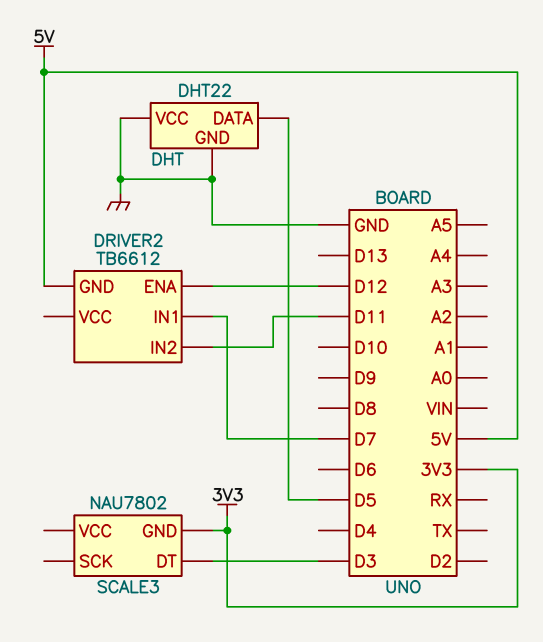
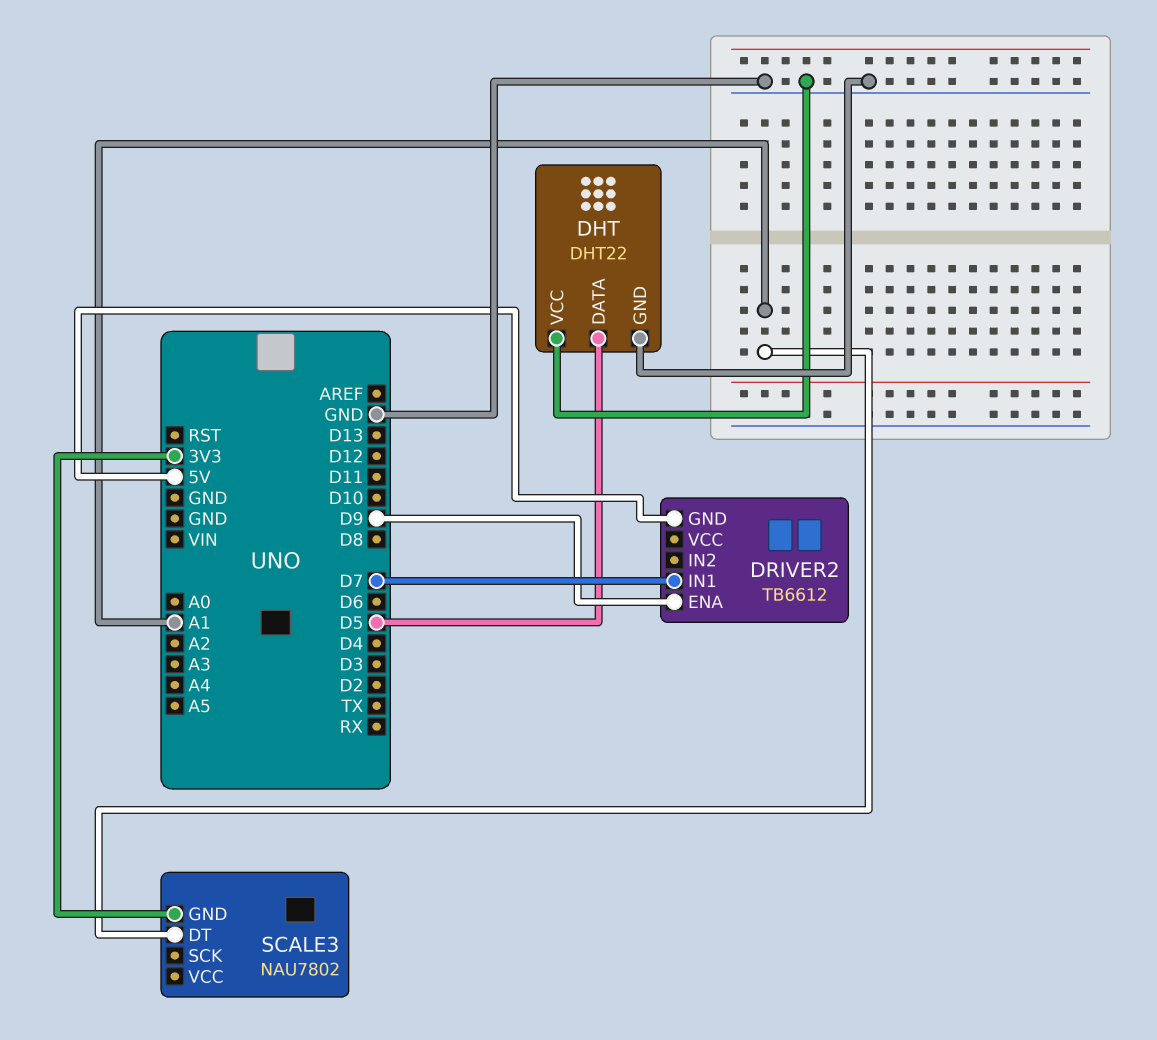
DRIVER2 pin ENA: D12 -> D9
DRIVER2 pin IN2: D11 -> none
SCALE3 pin DT: D3 -> A1

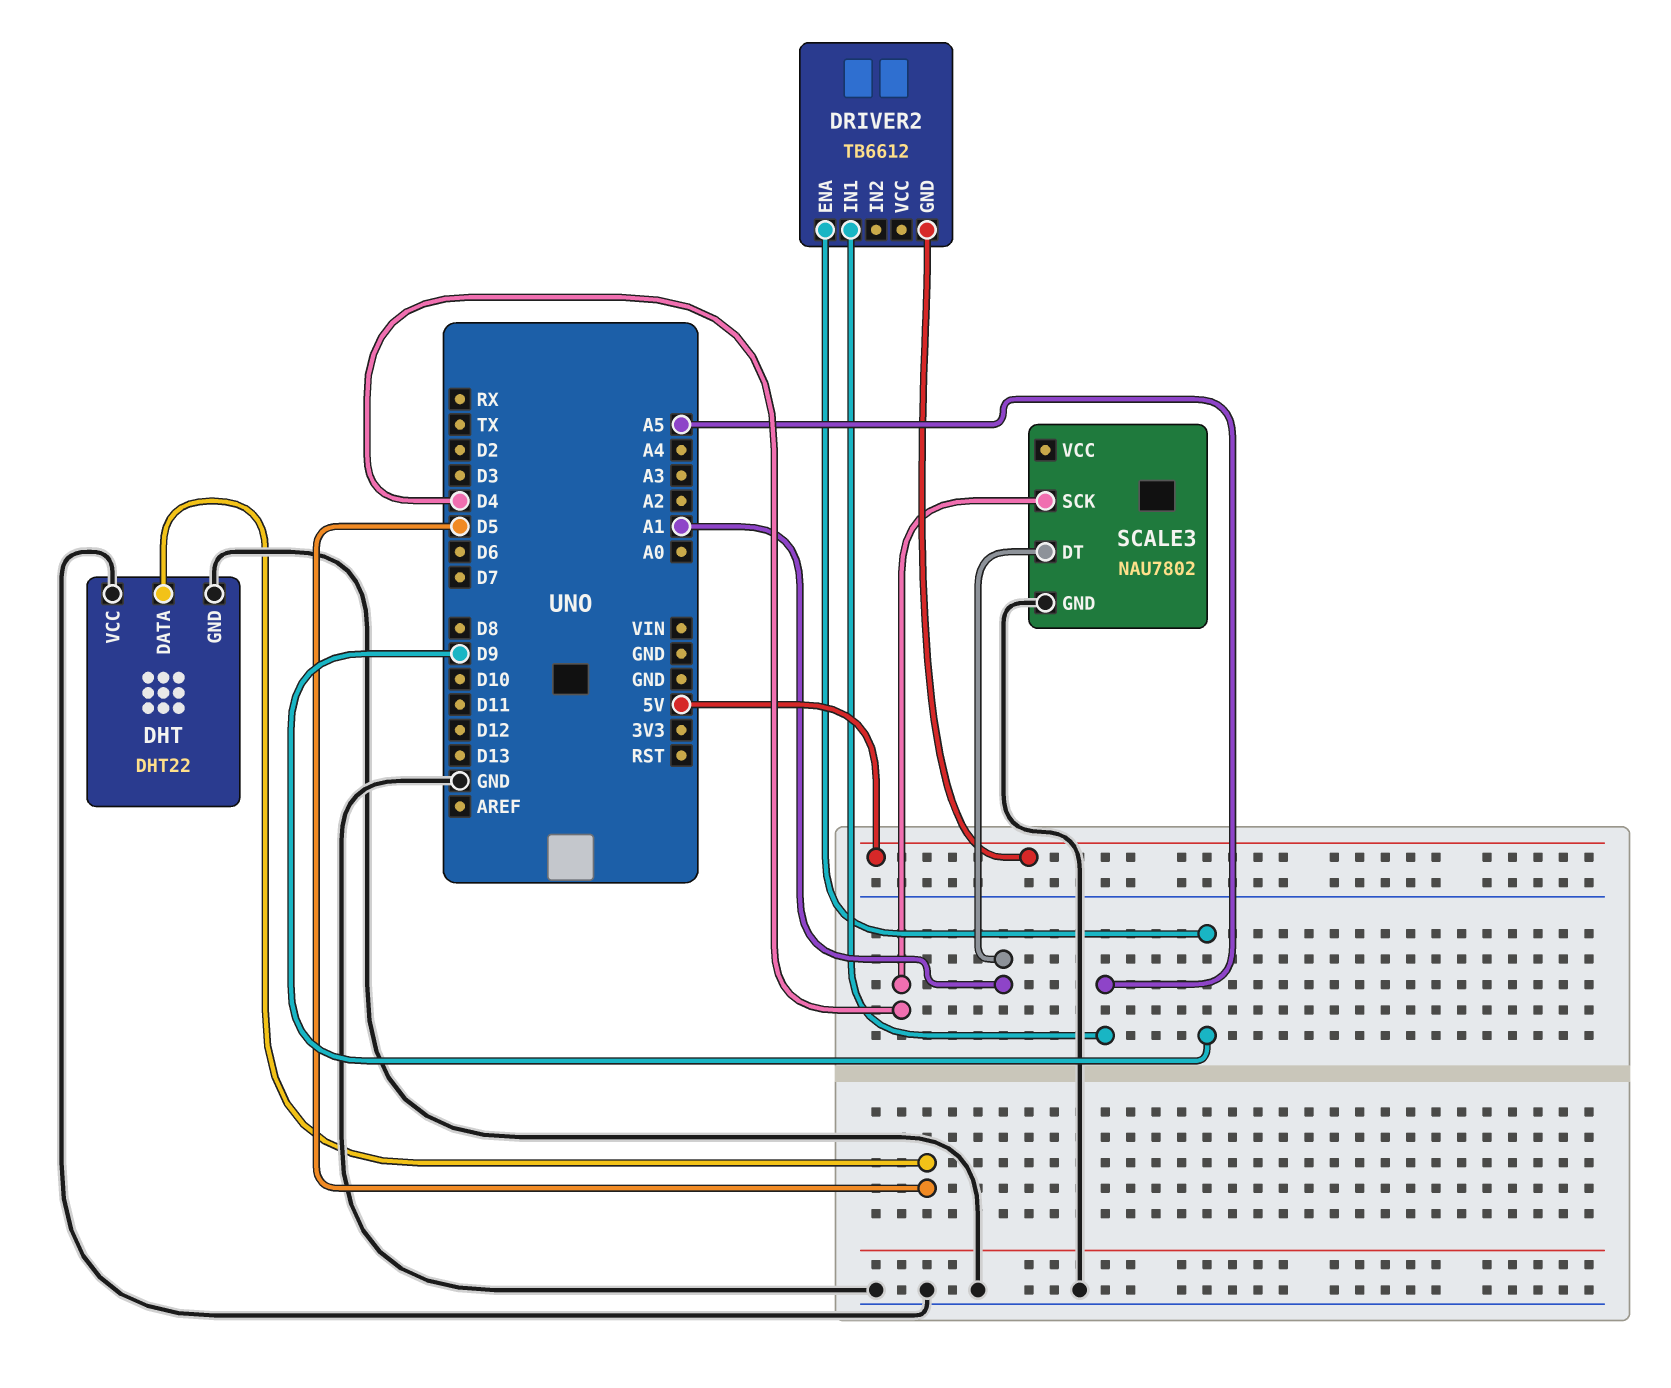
DRIVER2 pin IN1: D7 -> A5
SCALE3 pin GND: 3V3 -> GND
SCALE3 pin SCK: none -> D4

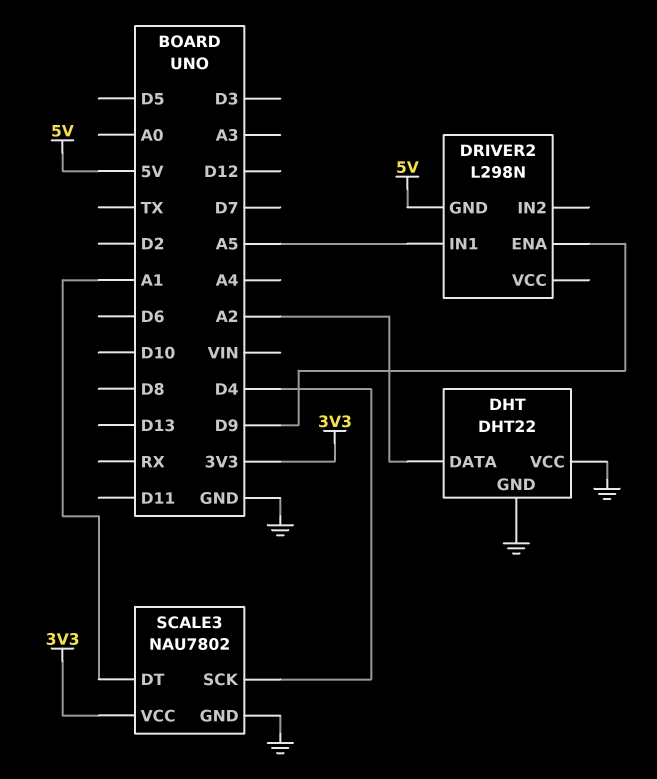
DHT pin DATA: D5 -> A2
DRIVER2: TB6612 -> L298N
SCALE3 pin VCC: none -> 3V3

